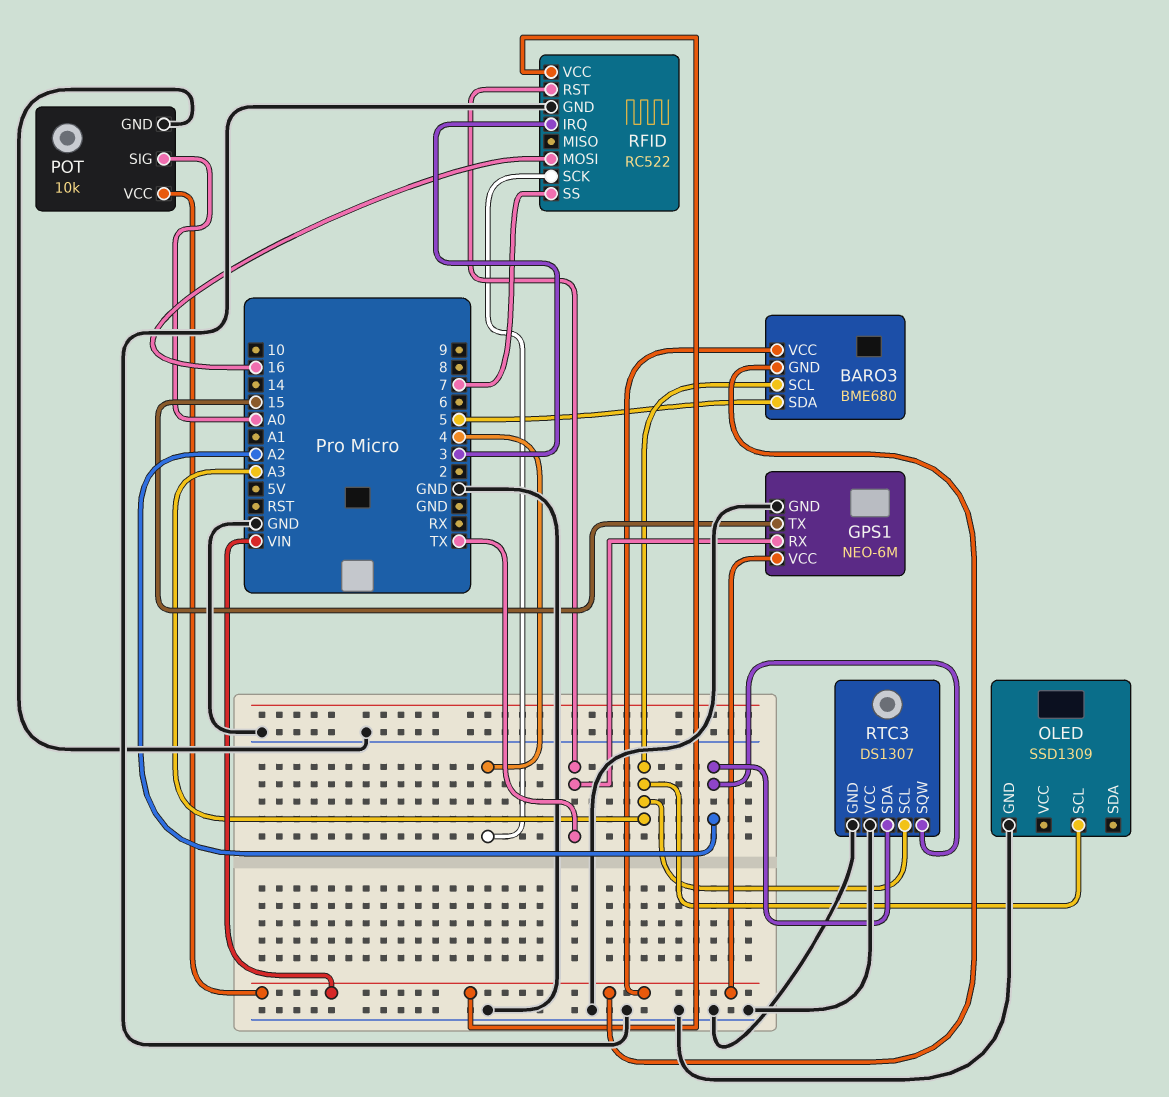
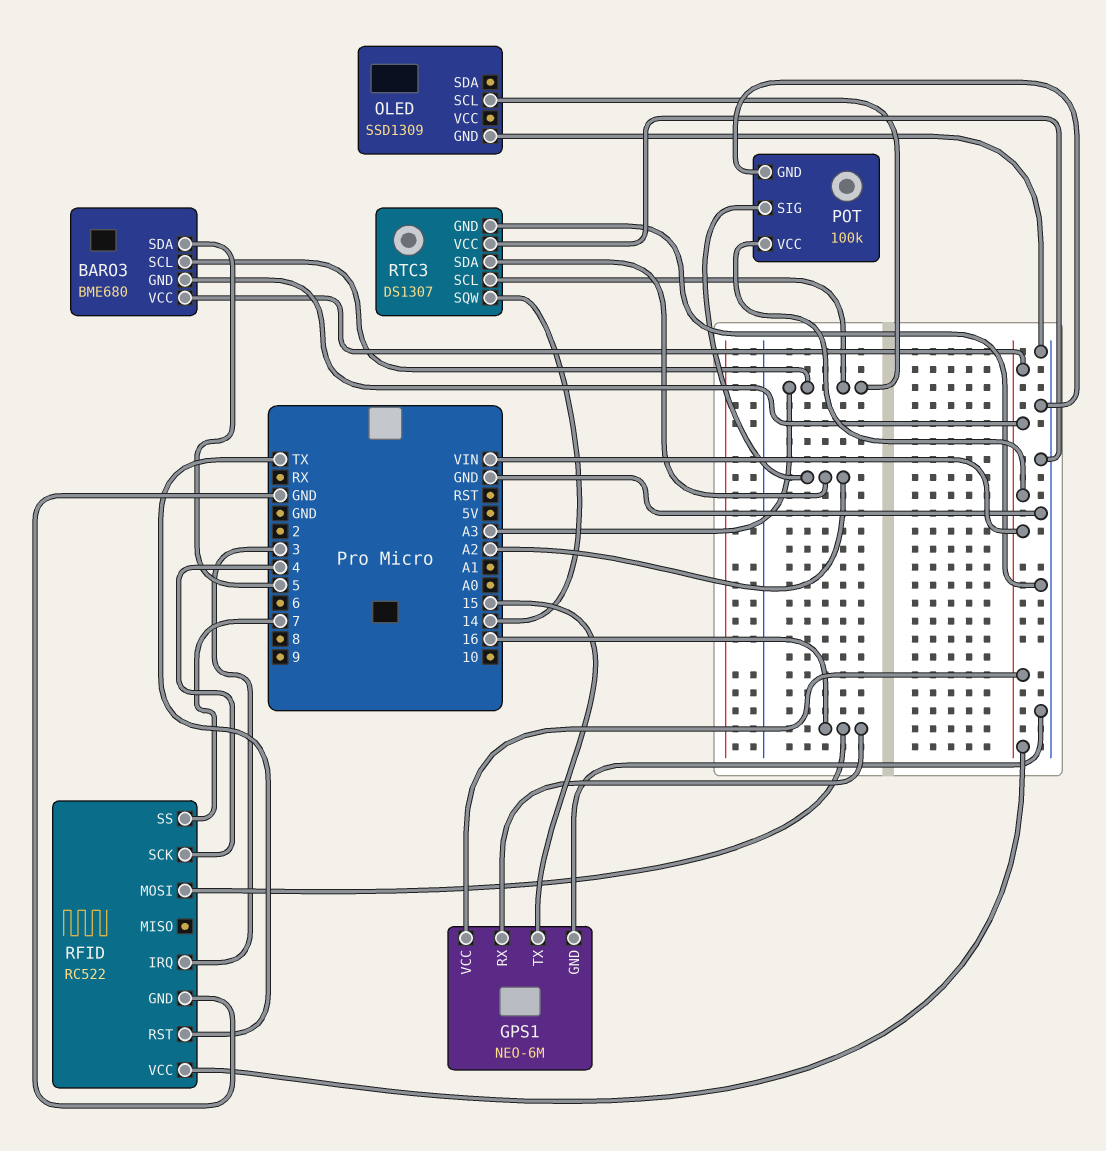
GPS1 pin RX: TX -> 16
POT: 10k -> 100k
POT pin SIG: A0 -> A2
RTC3 pin SQW: A2 -> 14

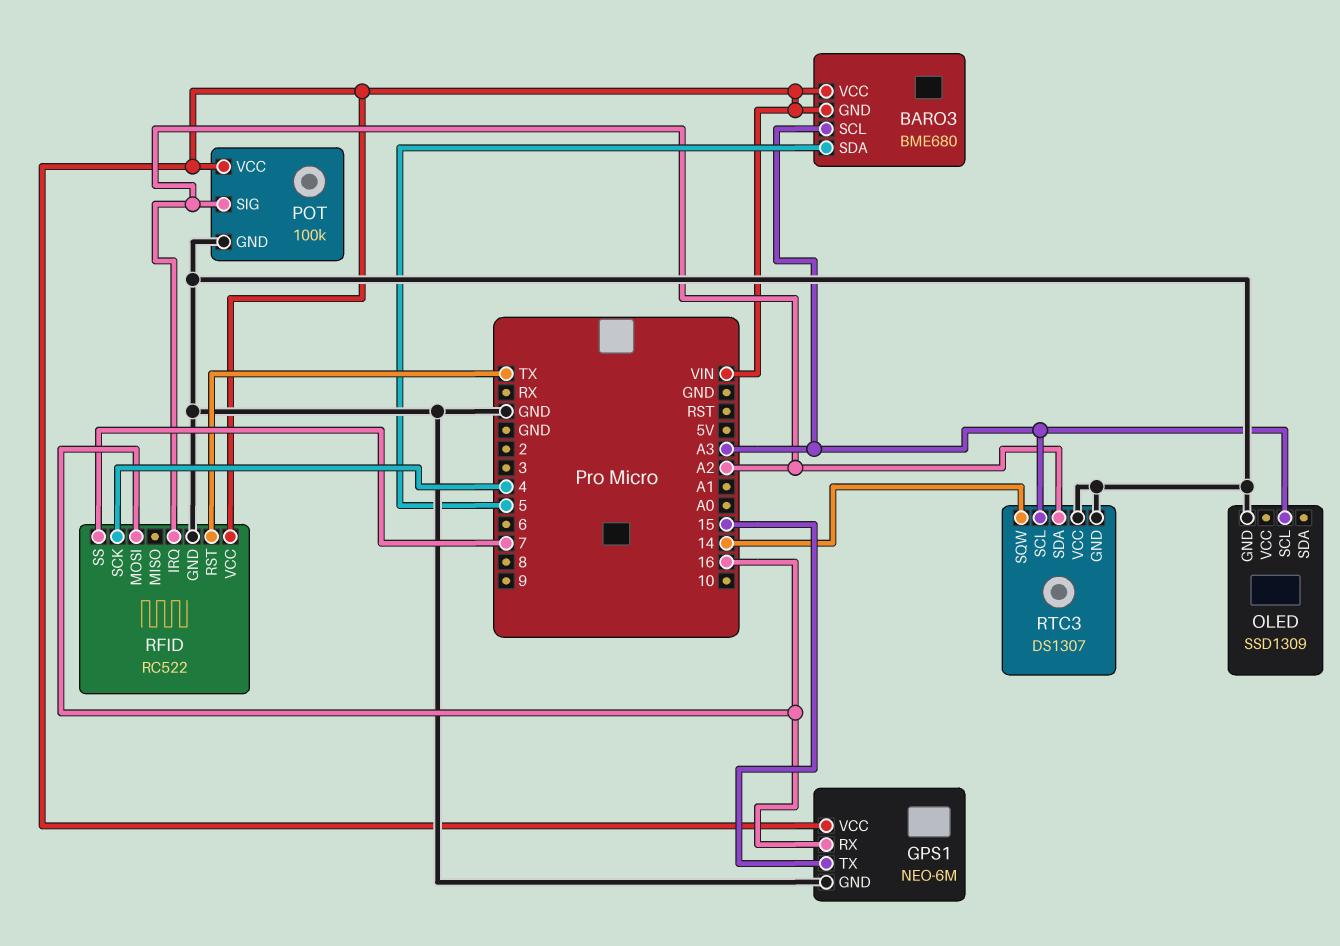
RFID pin IRQ: 3 -> A2

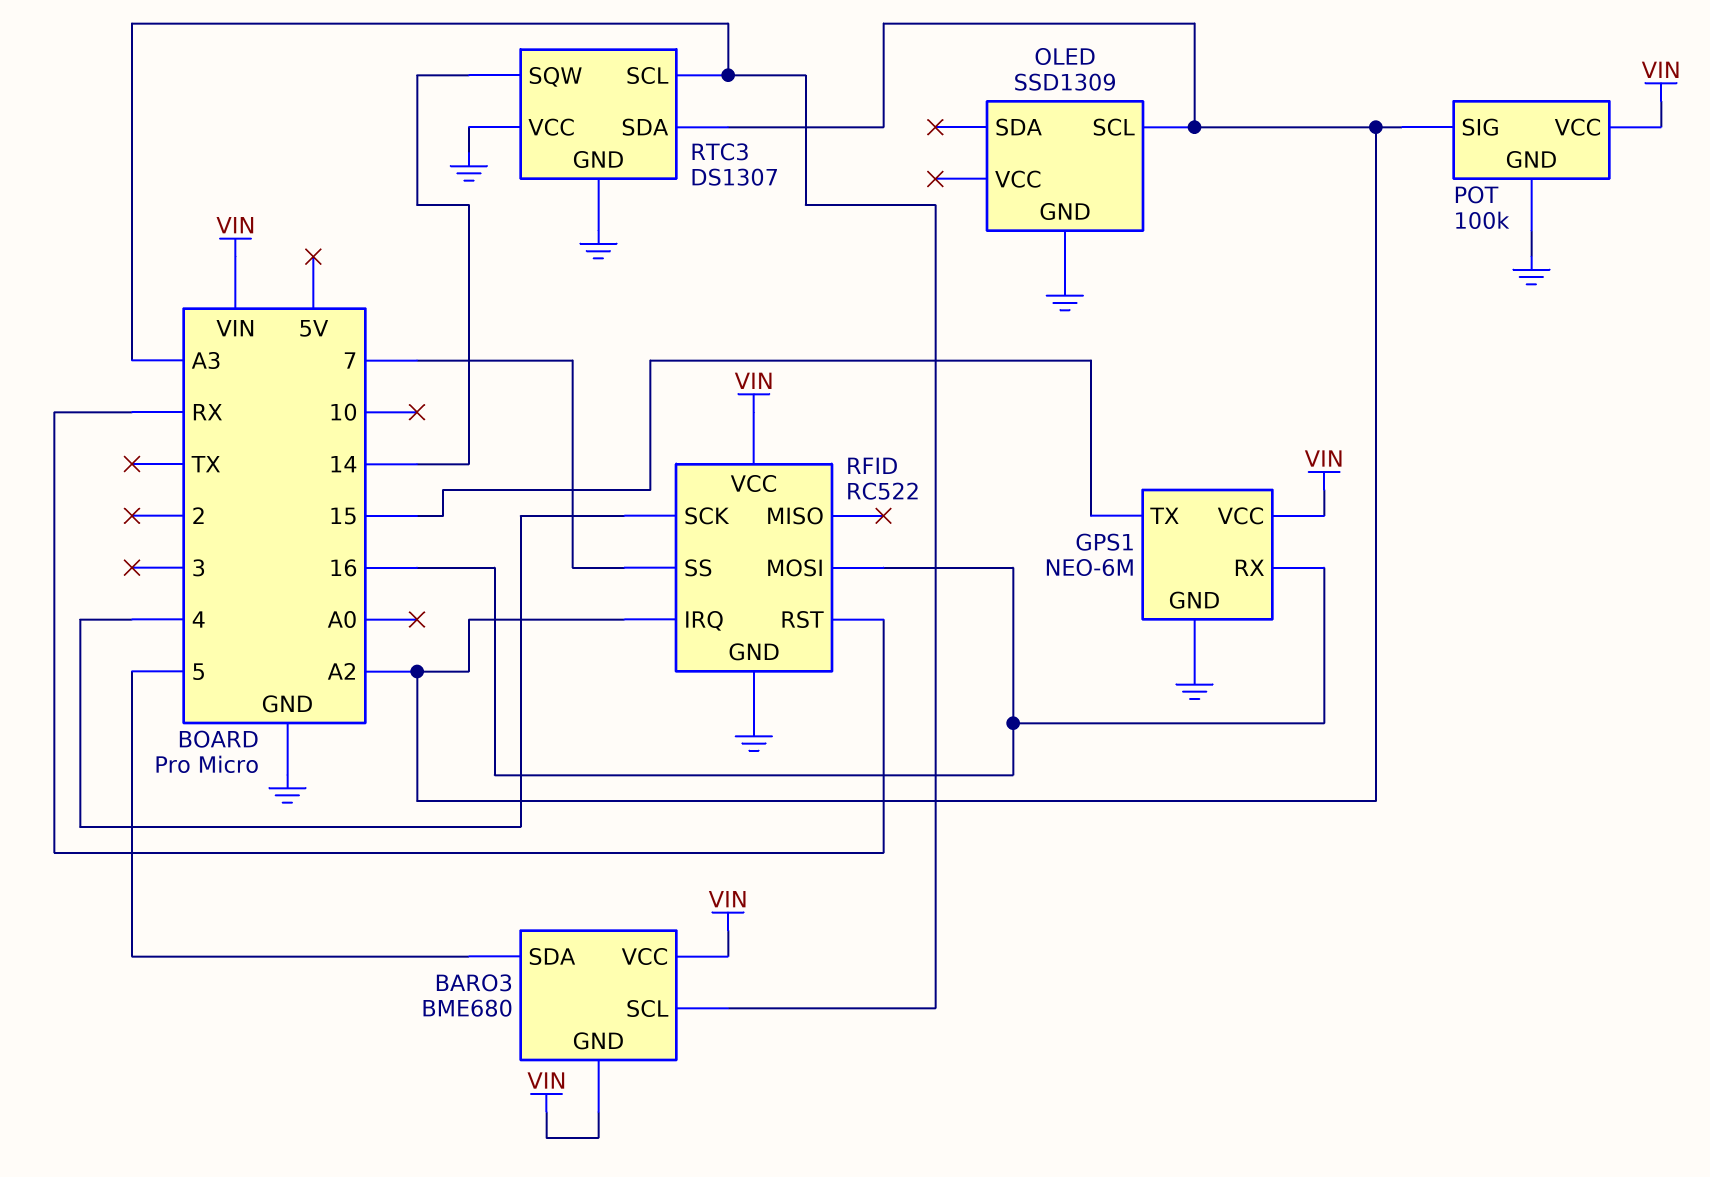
OLED pin SCL: A3 -> A2
RFID pin RST: TX -> RX

